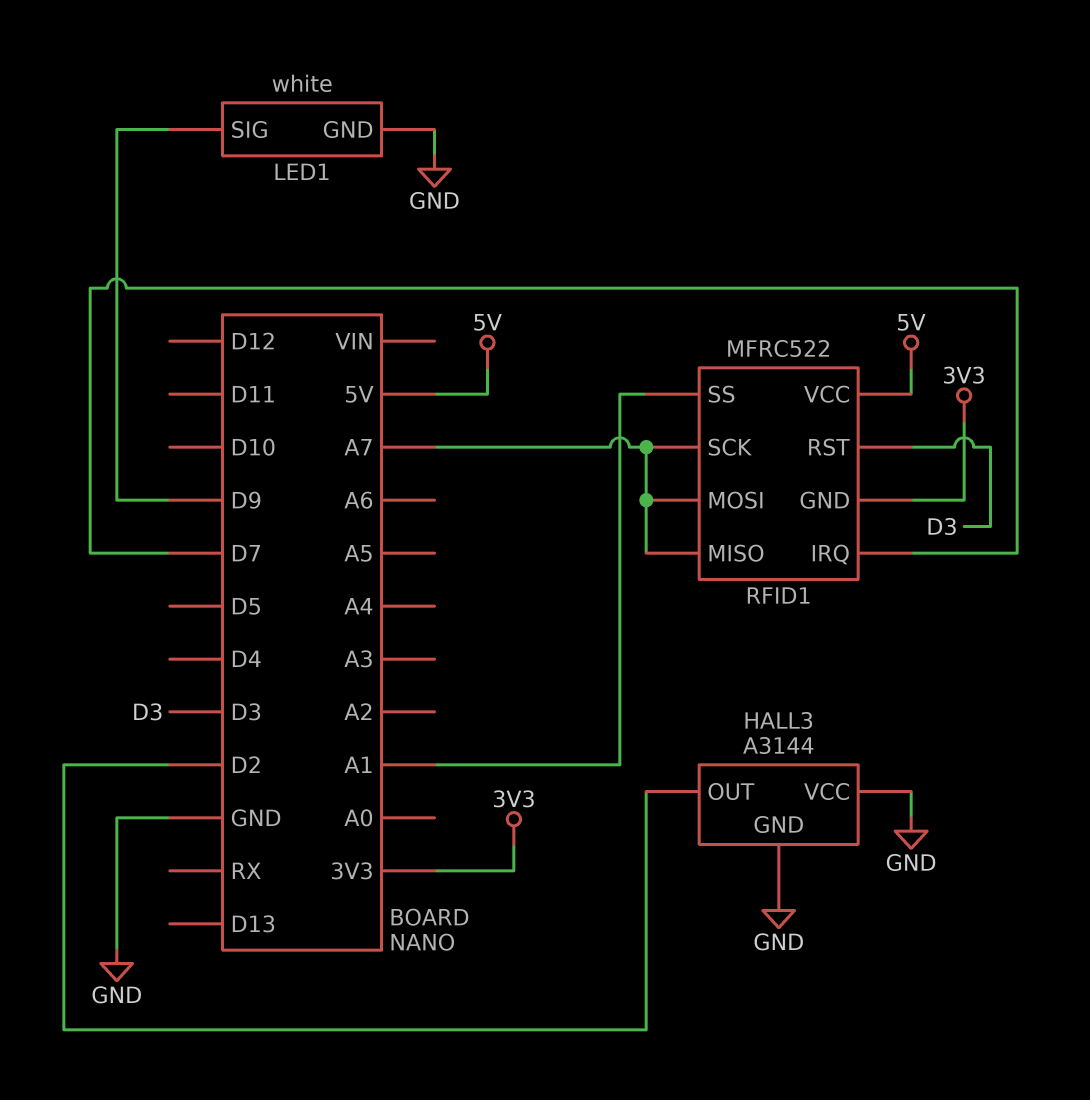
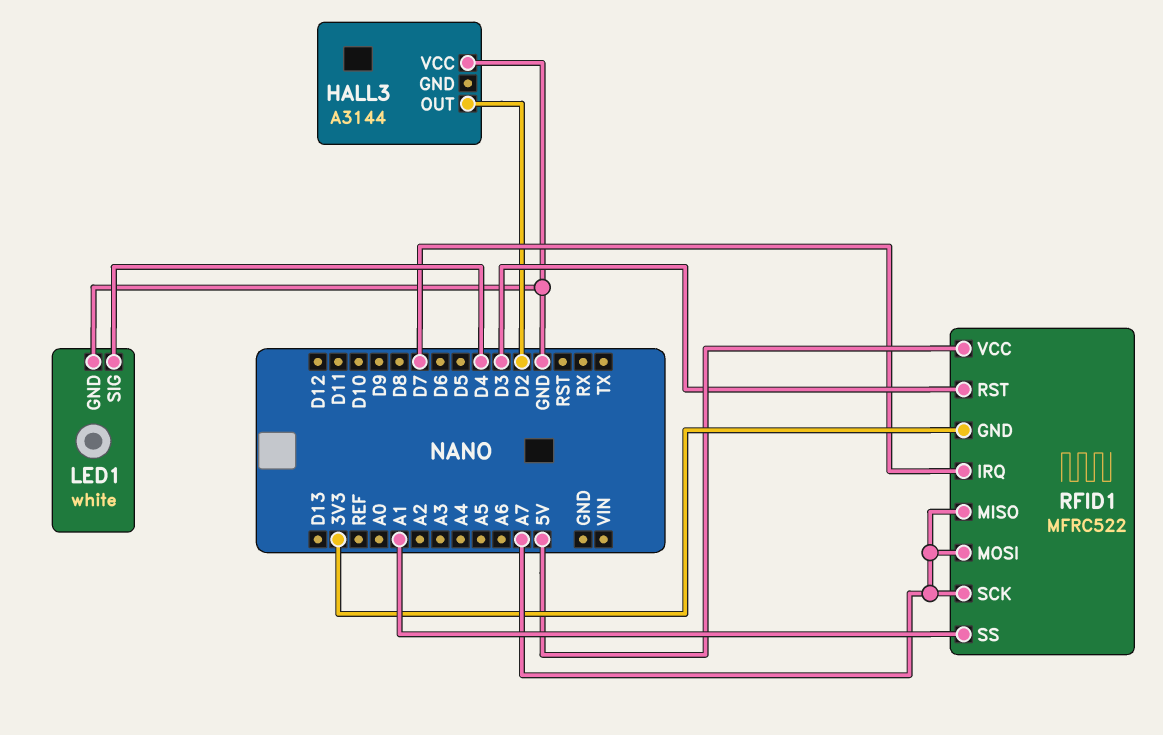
HALL3 pin GND: GND -> none
LED1 pin SIG: D9 -> D4

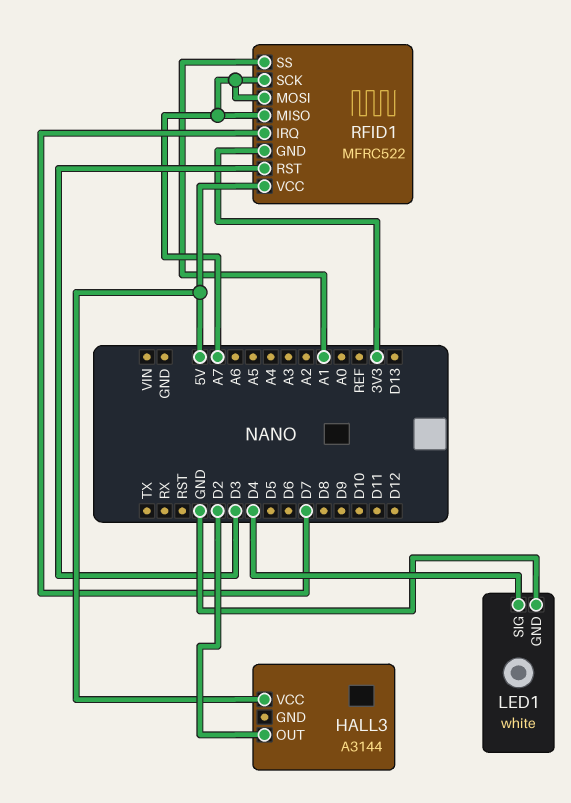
HALL3 pin VCC: GND -> 5V

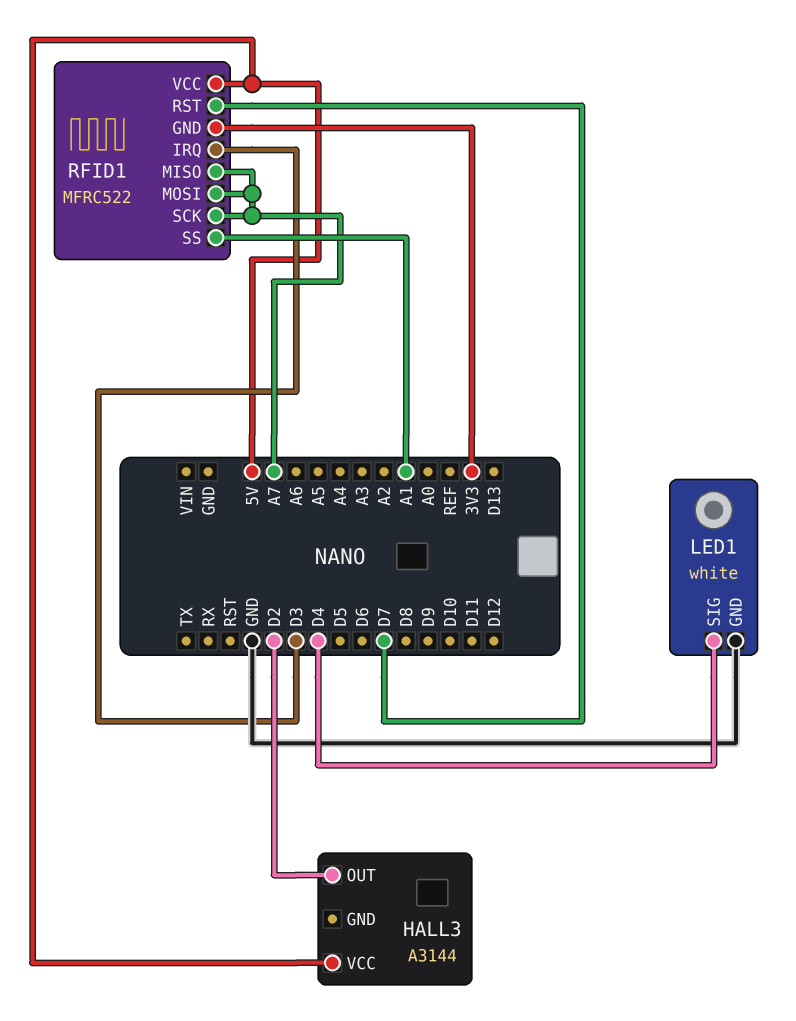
RFID1 pin IRQ: D7 -> D3
RFID1 pin RST: D3 -> D7

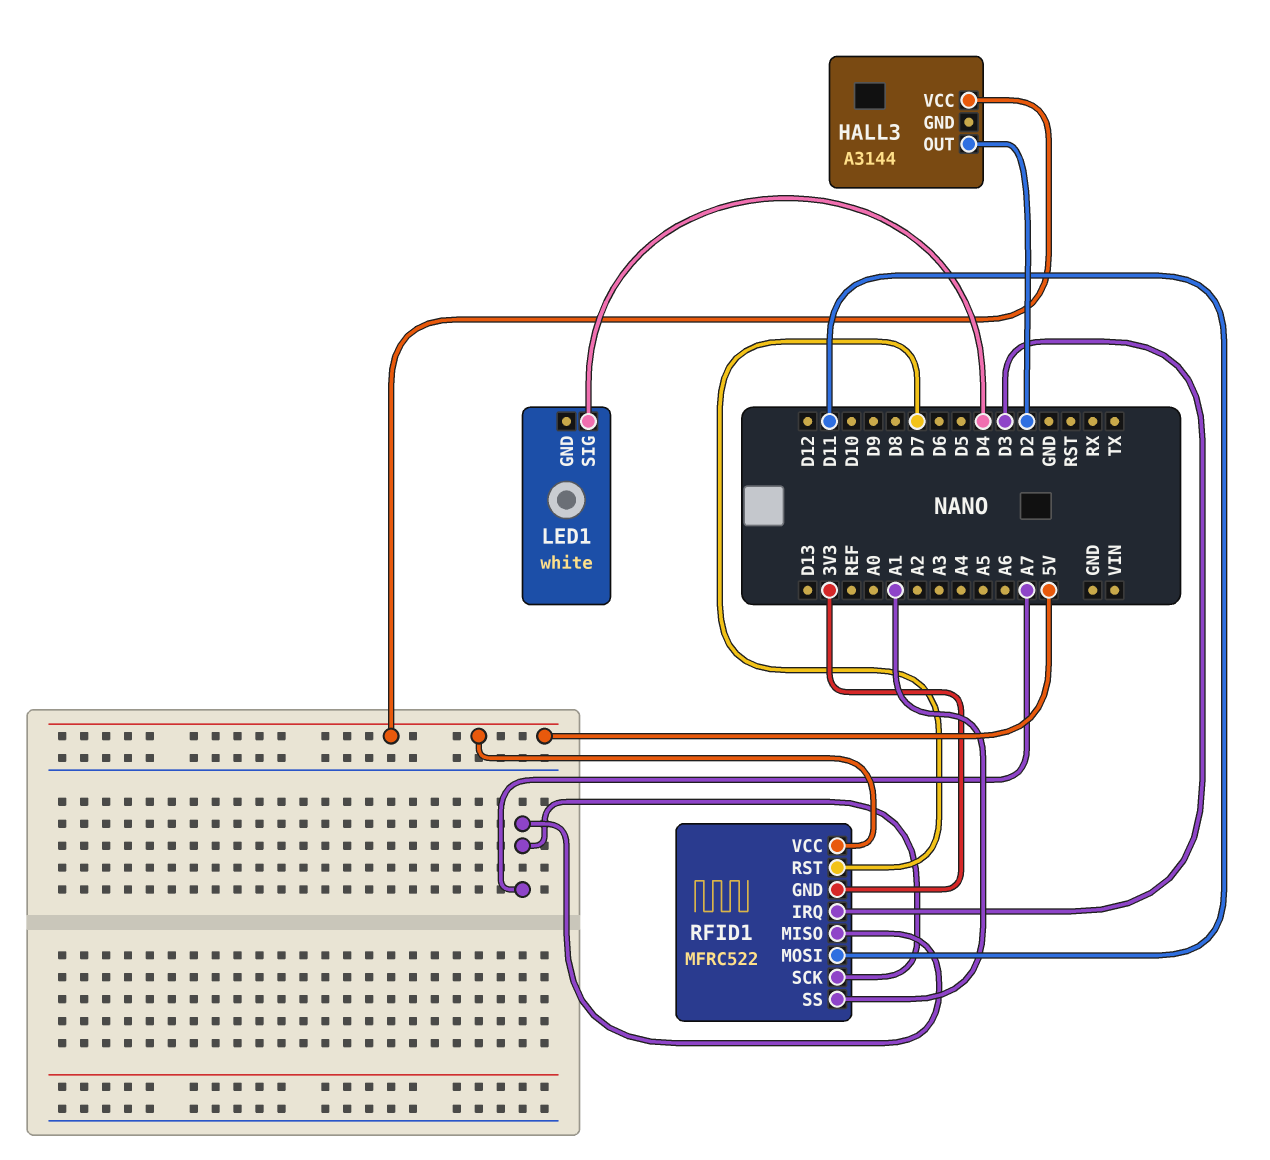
LED1 pin GND: GND -> none
RFID1 pin MOSI: A7 -> D11

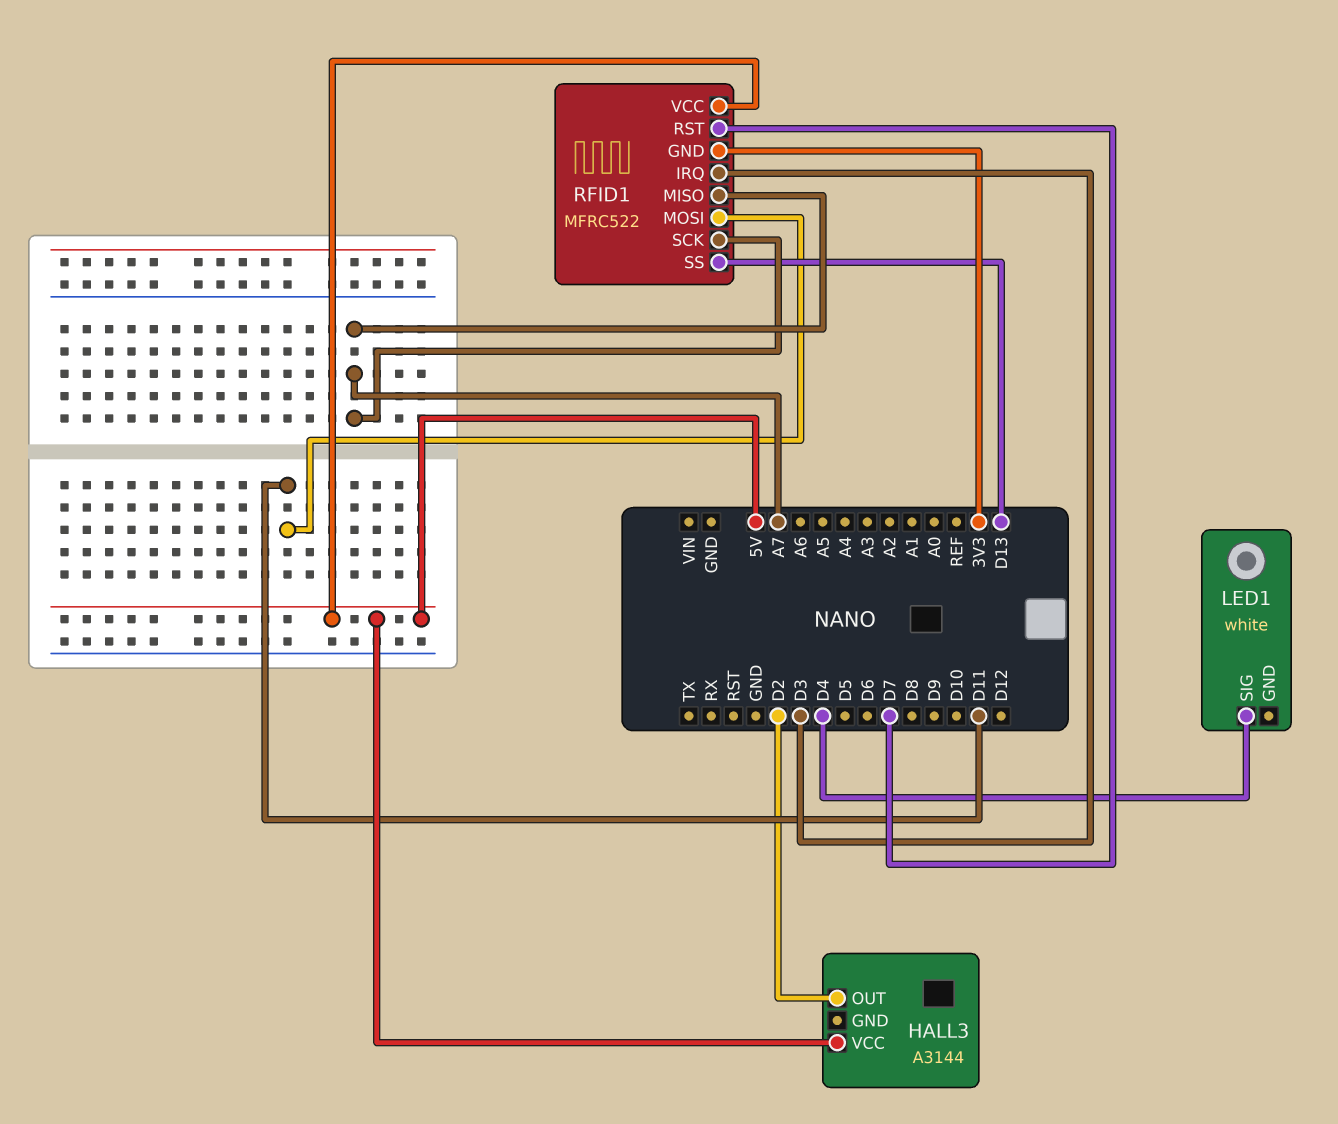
RFID1 pin SS: A1 -> D13

